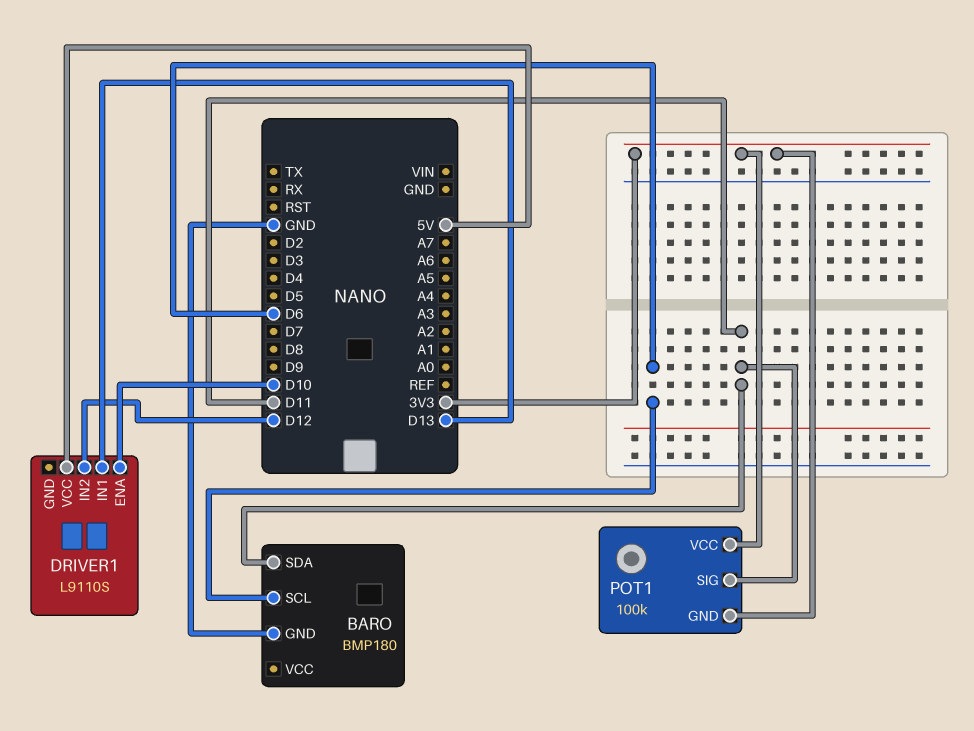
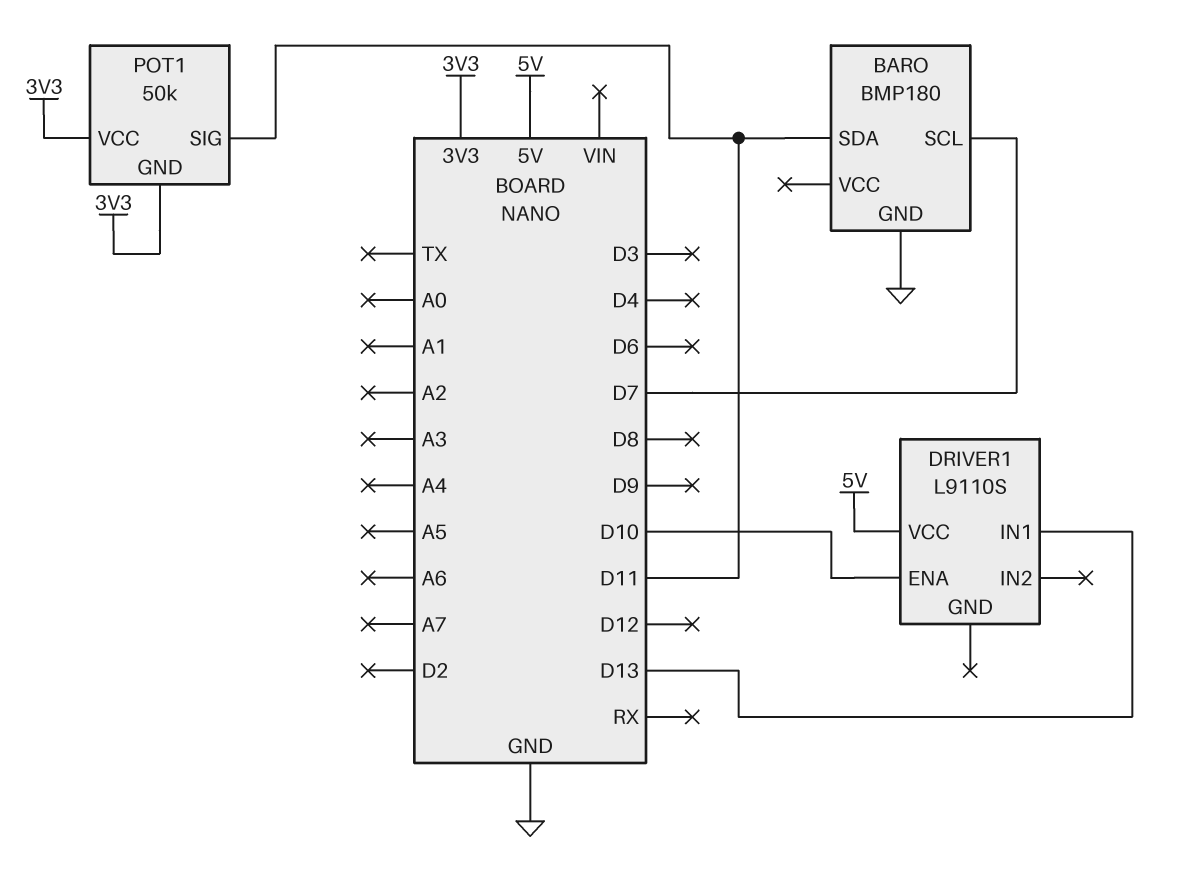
BARO pin SCL: D6 -> D7
DRIVER1 pin IN2: D12 -> none
POT1: 100k -> 50k

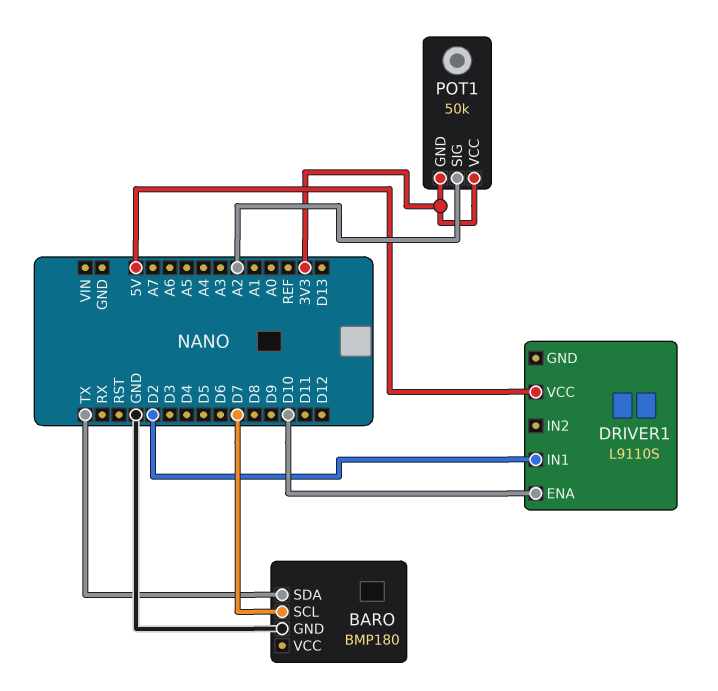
BARO pin SDA: D11 -> TX
DRIVER1 pin IN1: D13 -> D2
POT1 pin SIG: D11 -> A2

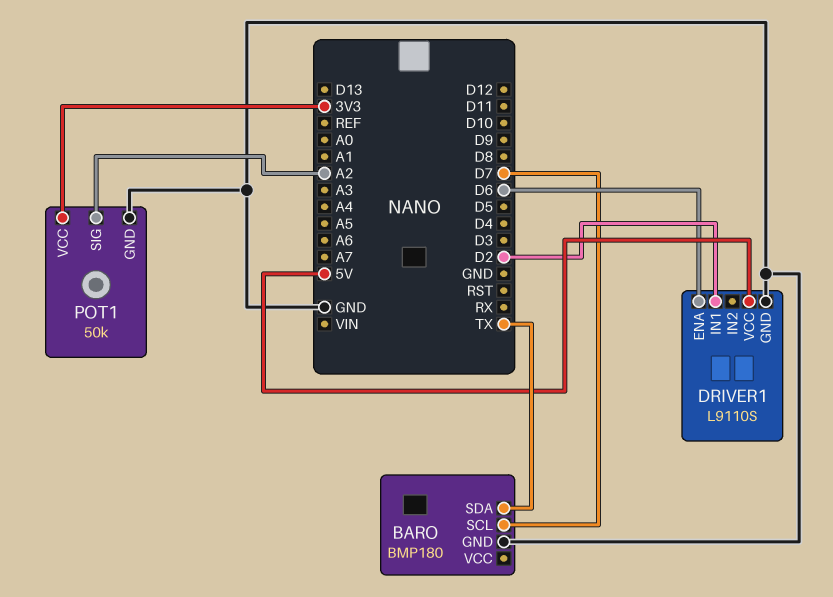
DRIVER1 pin ENA: D10 -> D6
DRIVER1 pin GND: none -> GND
POT1 pin GND: 3V3 -> GND

